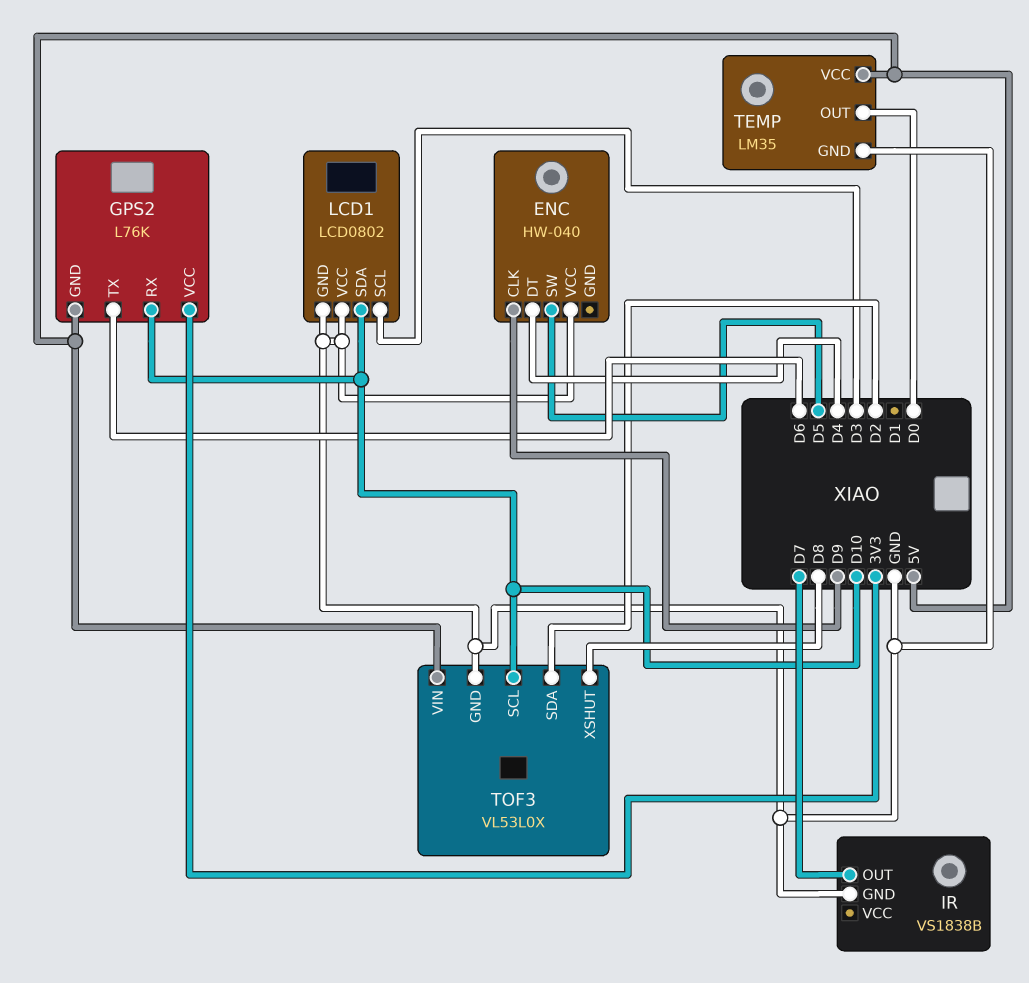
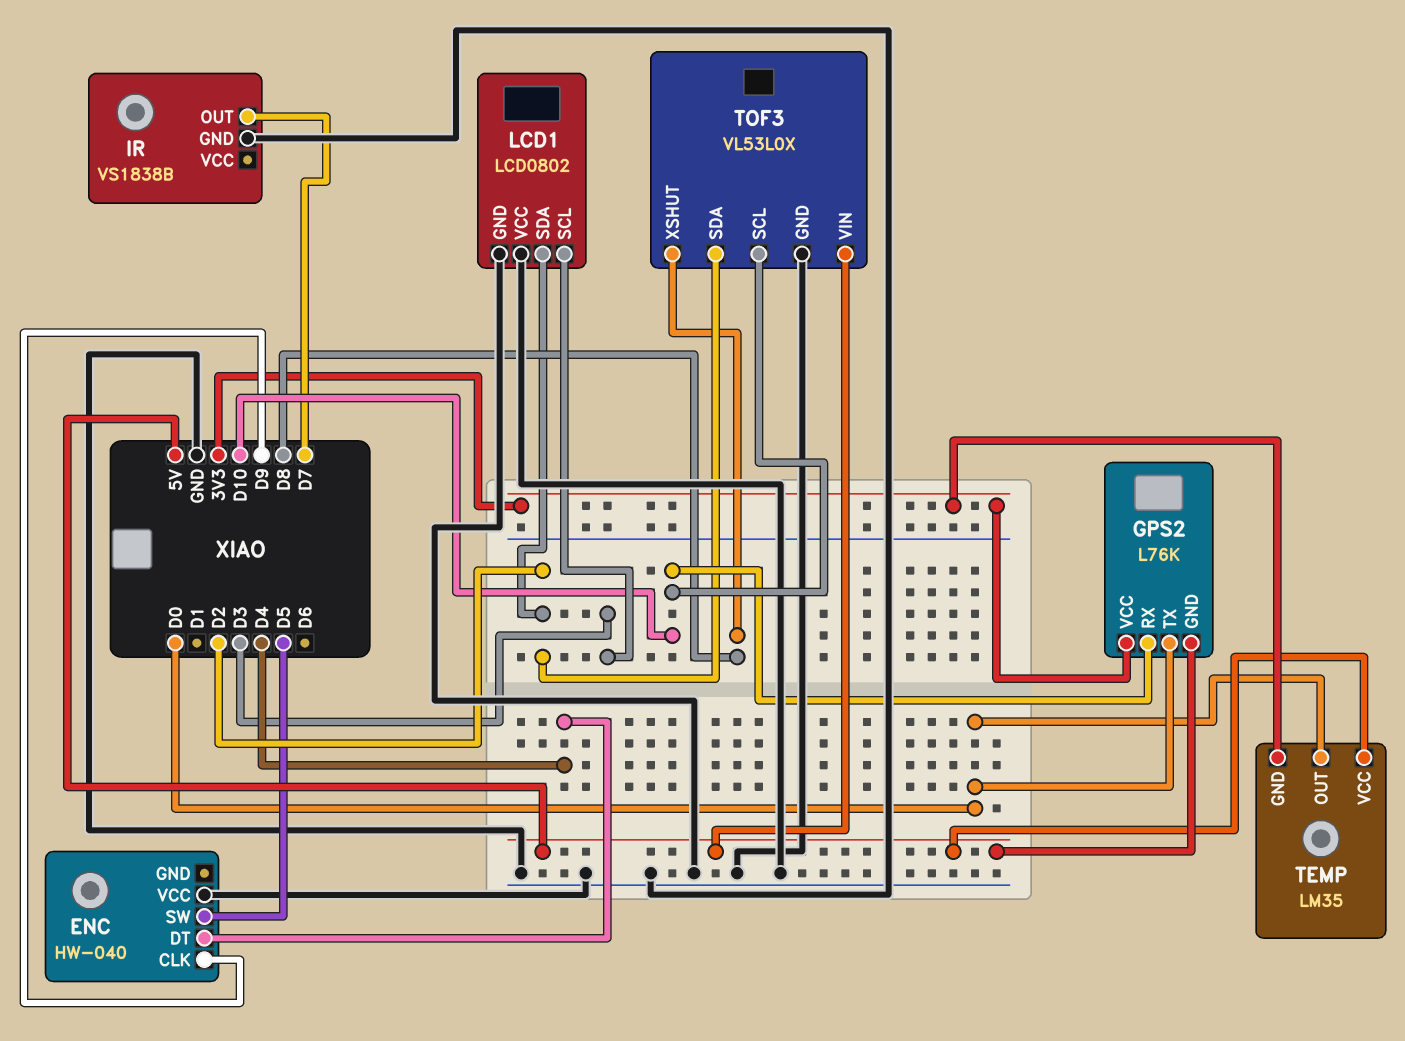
GPS2 pin TX: D6 -> D0
LCD1 pin SDA: D10 -> D2
TEMP pin GND: GND -> 3V3

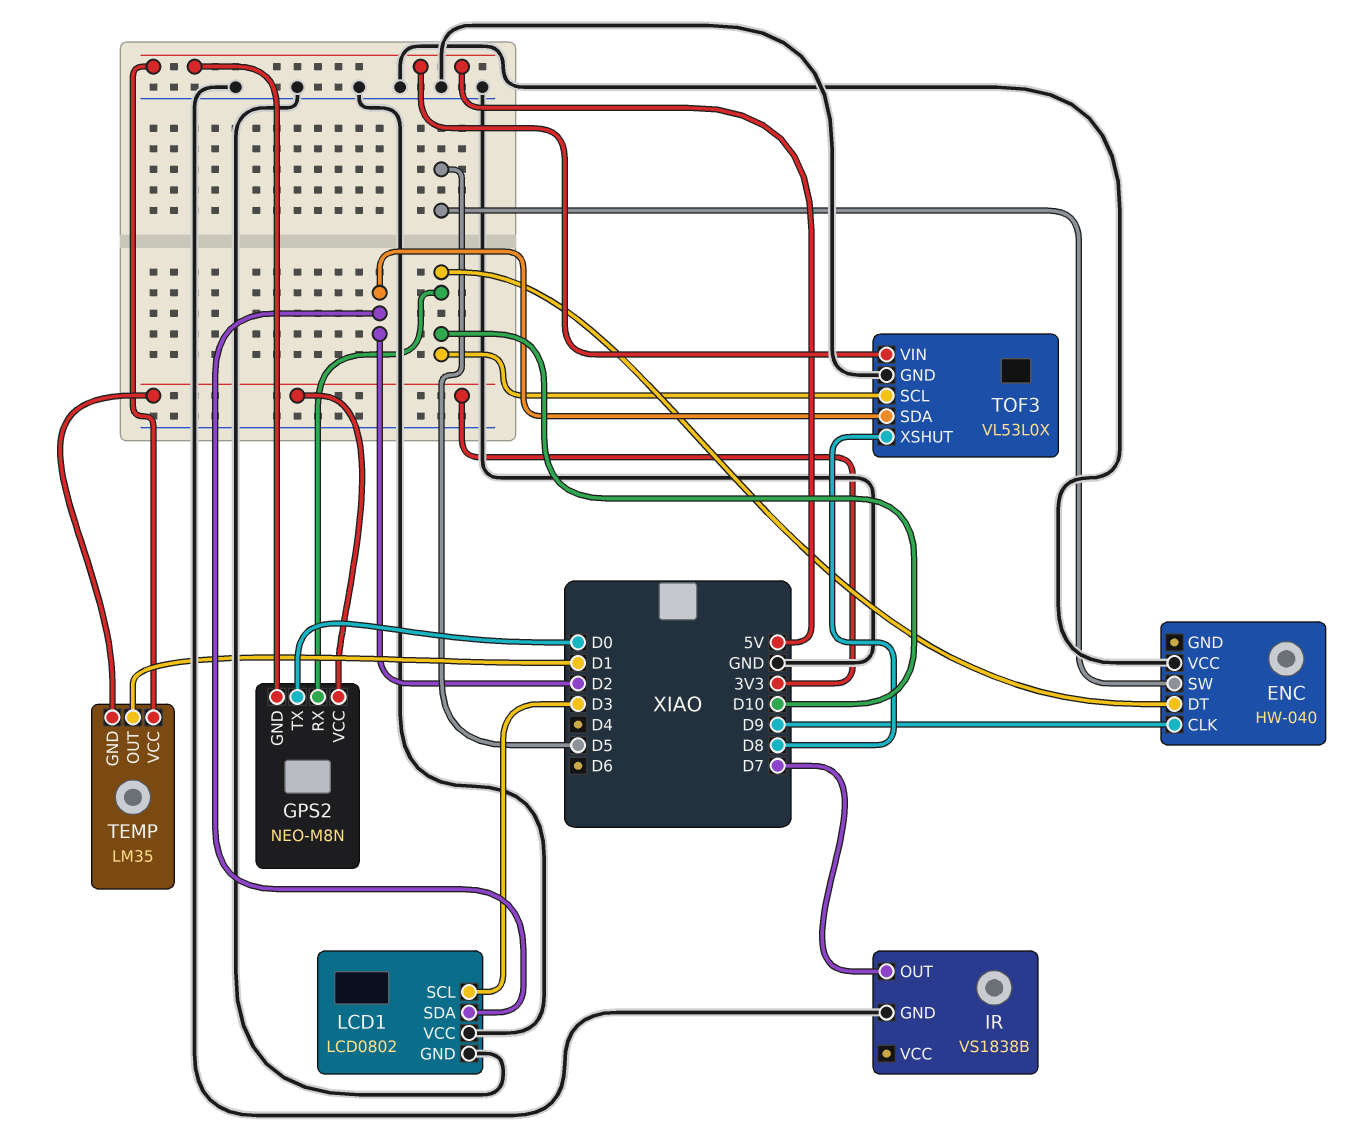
ENC pin DT: D4 -> D10
GPS2: L76K -> NEO-M8N
TEMP pin OUT: D0 -> D1

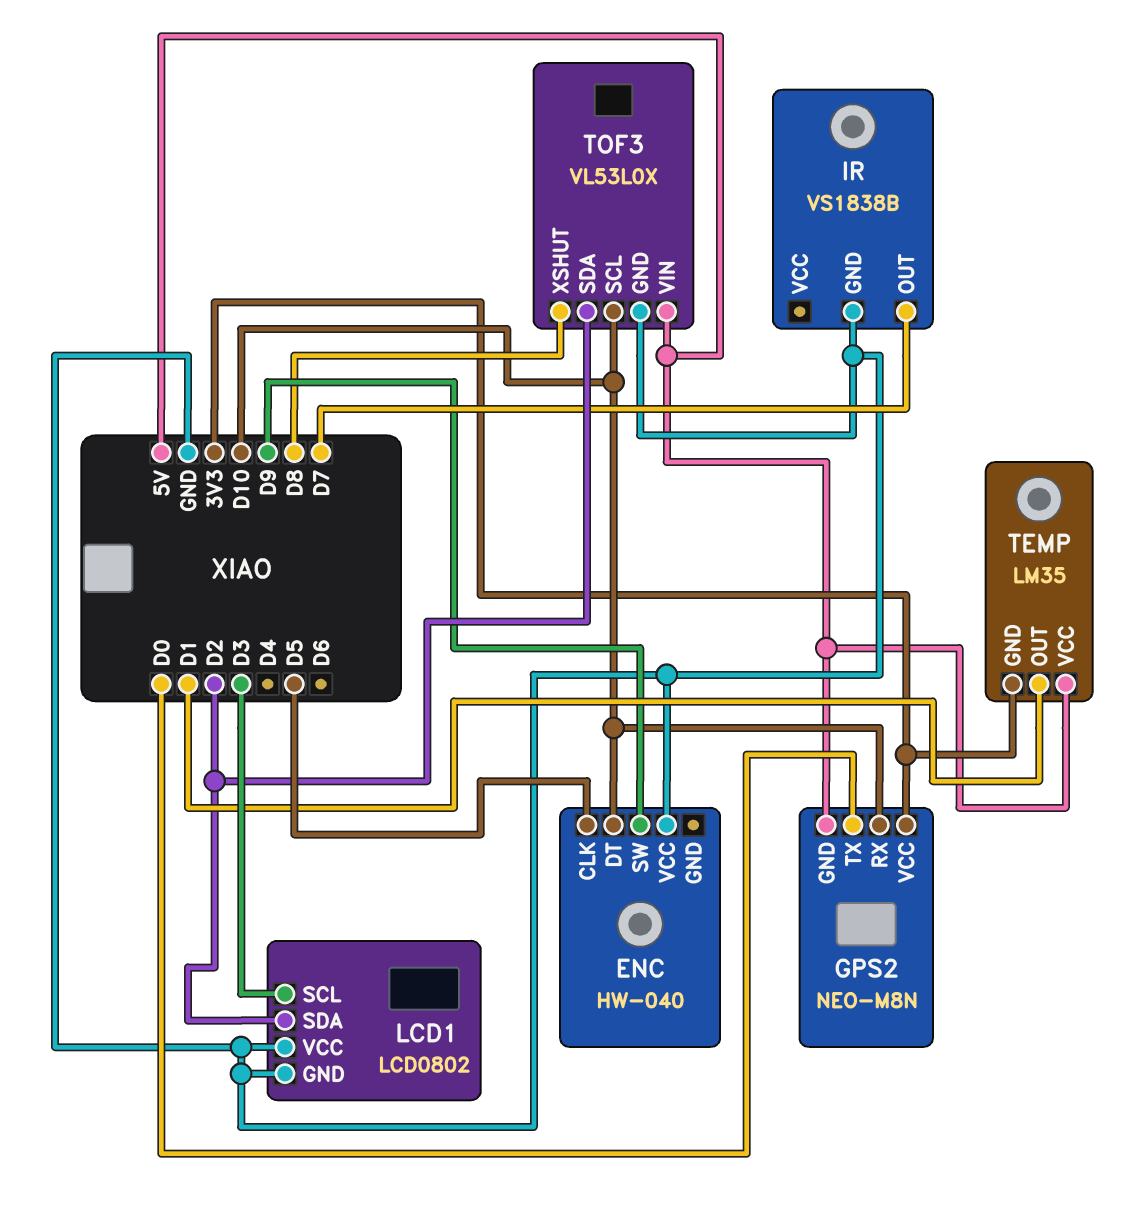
ENC pin CLK: D9 -> D5
ENC pin SW: D5 -> D9

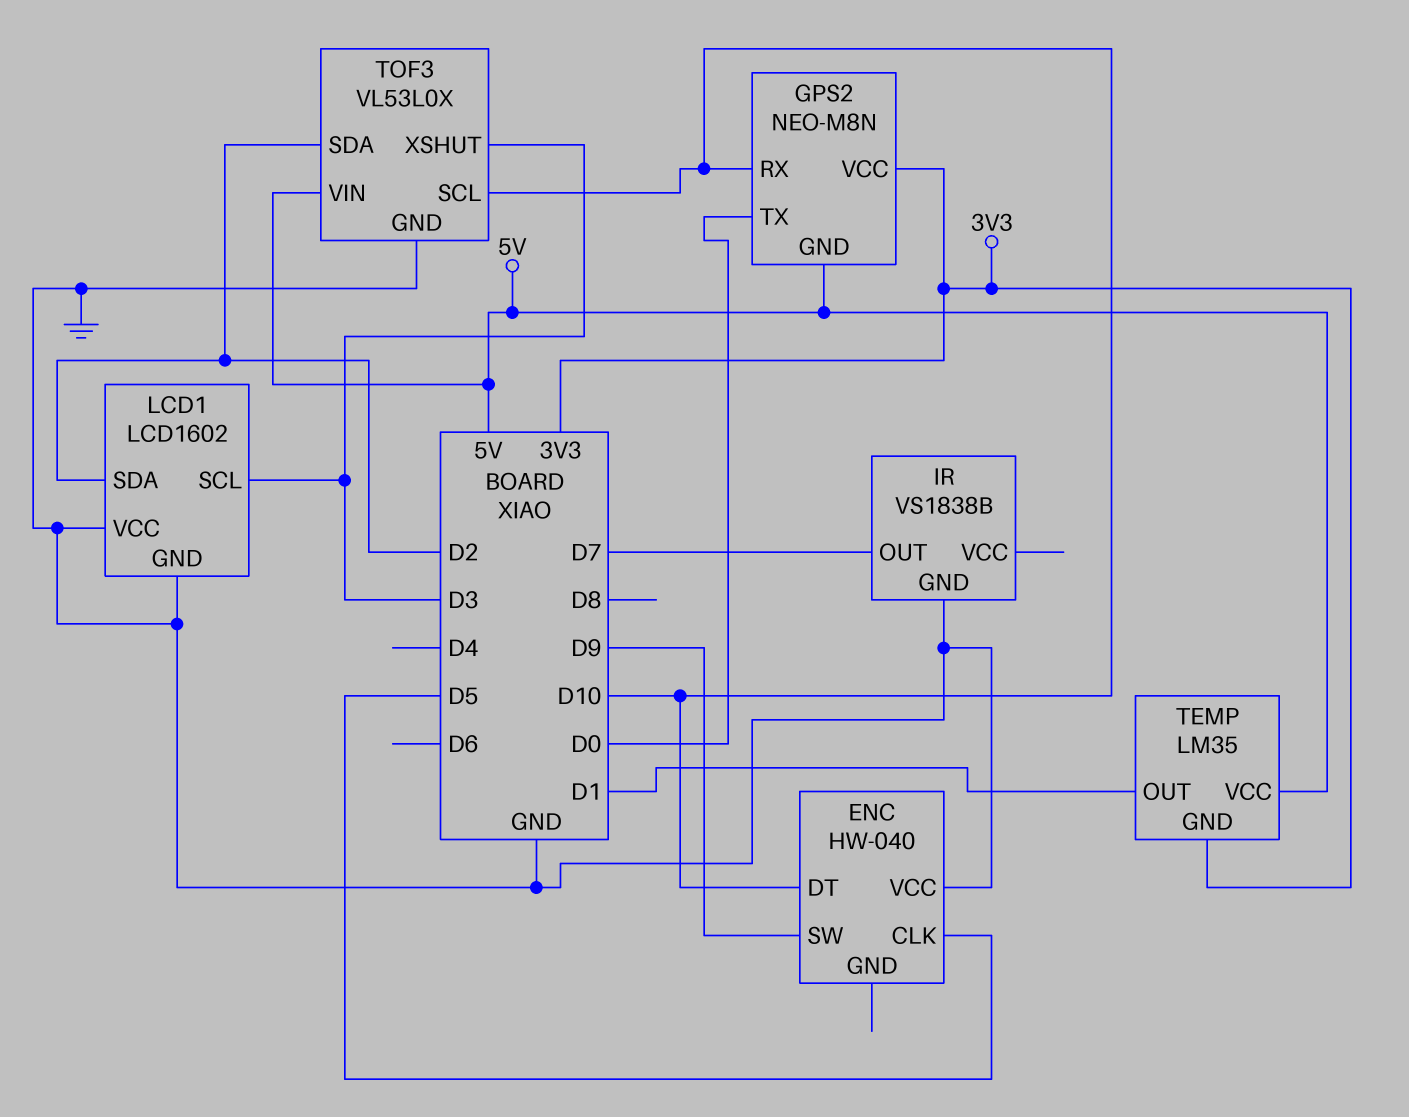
LCD1: LCD0802 -> LCD1602
TOF3 pin XSHUT: D8 -> D3

